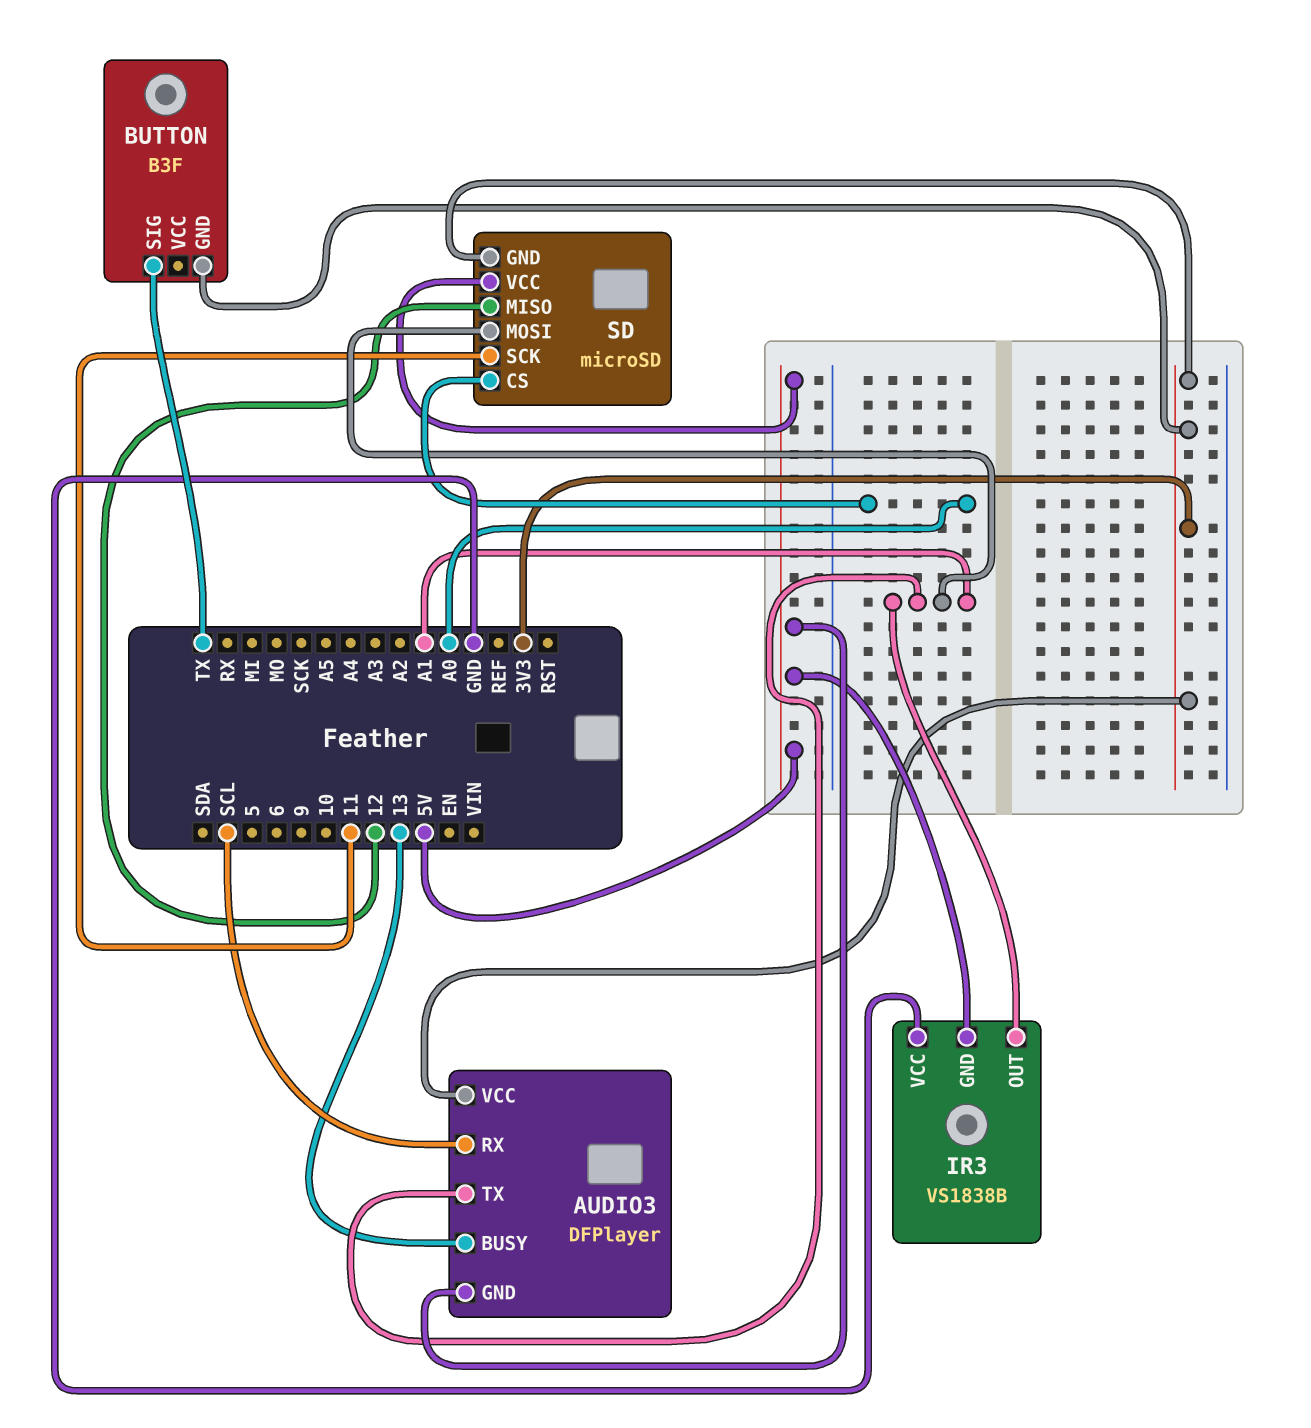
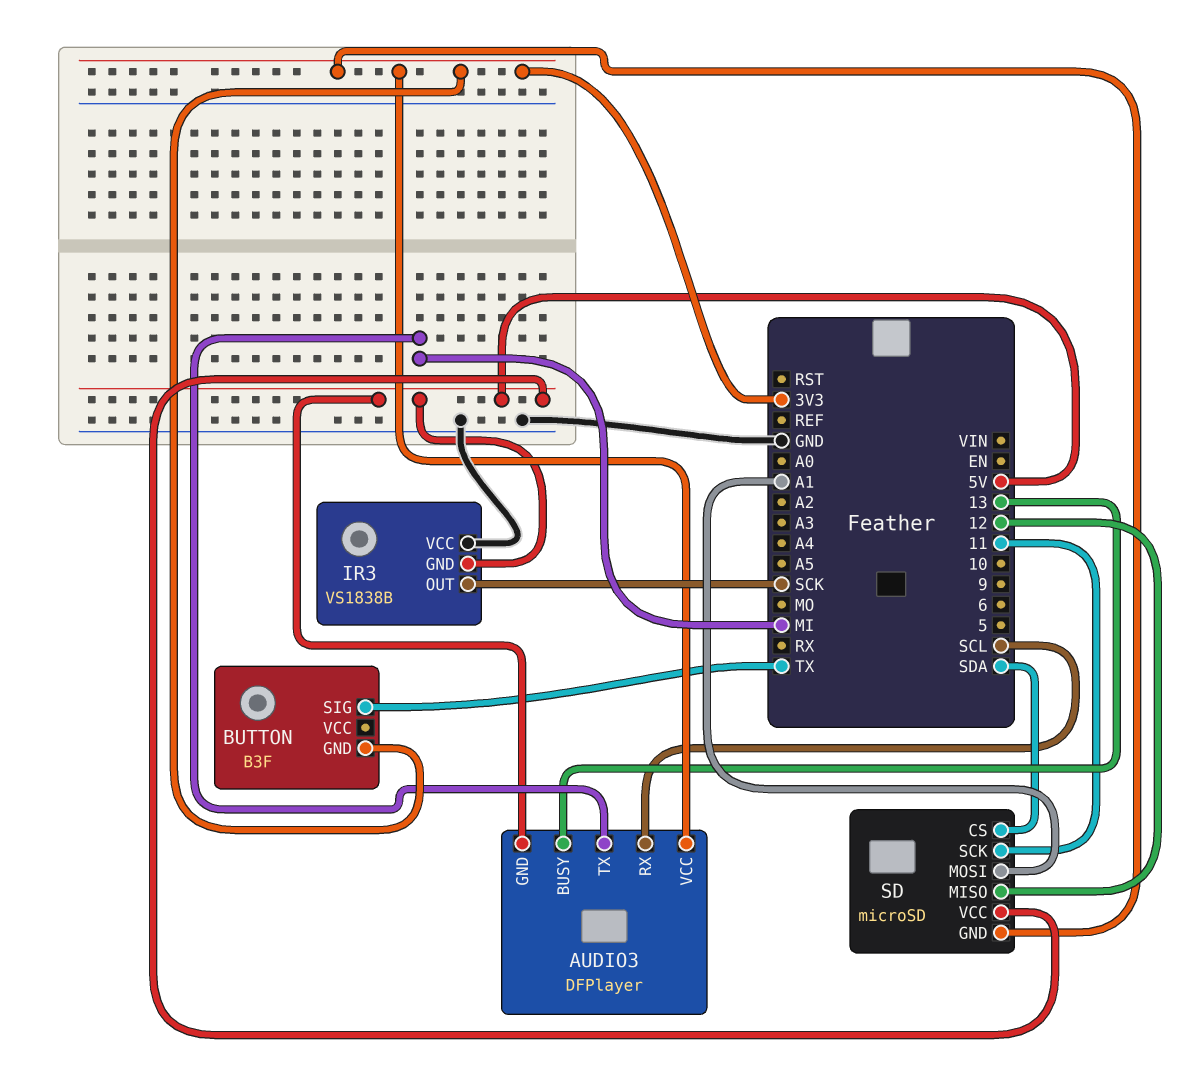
AUDIO3 pin TX: A1 -> MI
IR3 pin OUT: A1 -> SCK
SD pin CS: A0 -> SDA

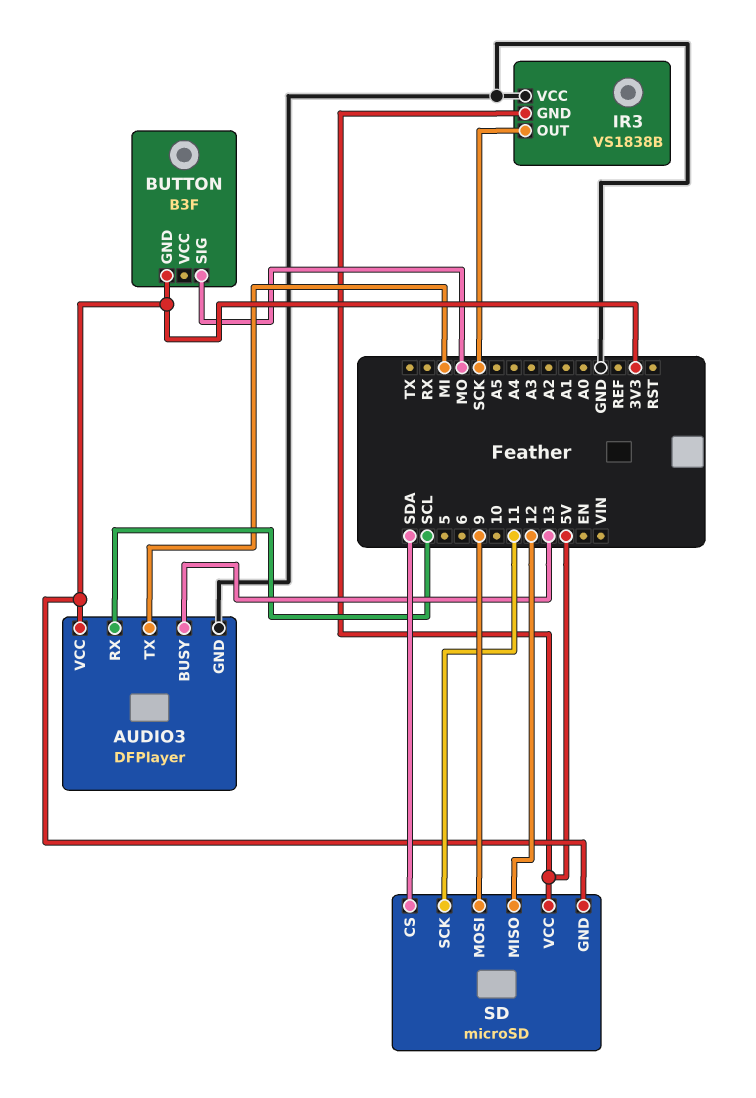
AUDIO3 pin GND: 5V -> GND
BUTTON pin SIG: TX -> MO
SD pin MOSI: A1 -> 9

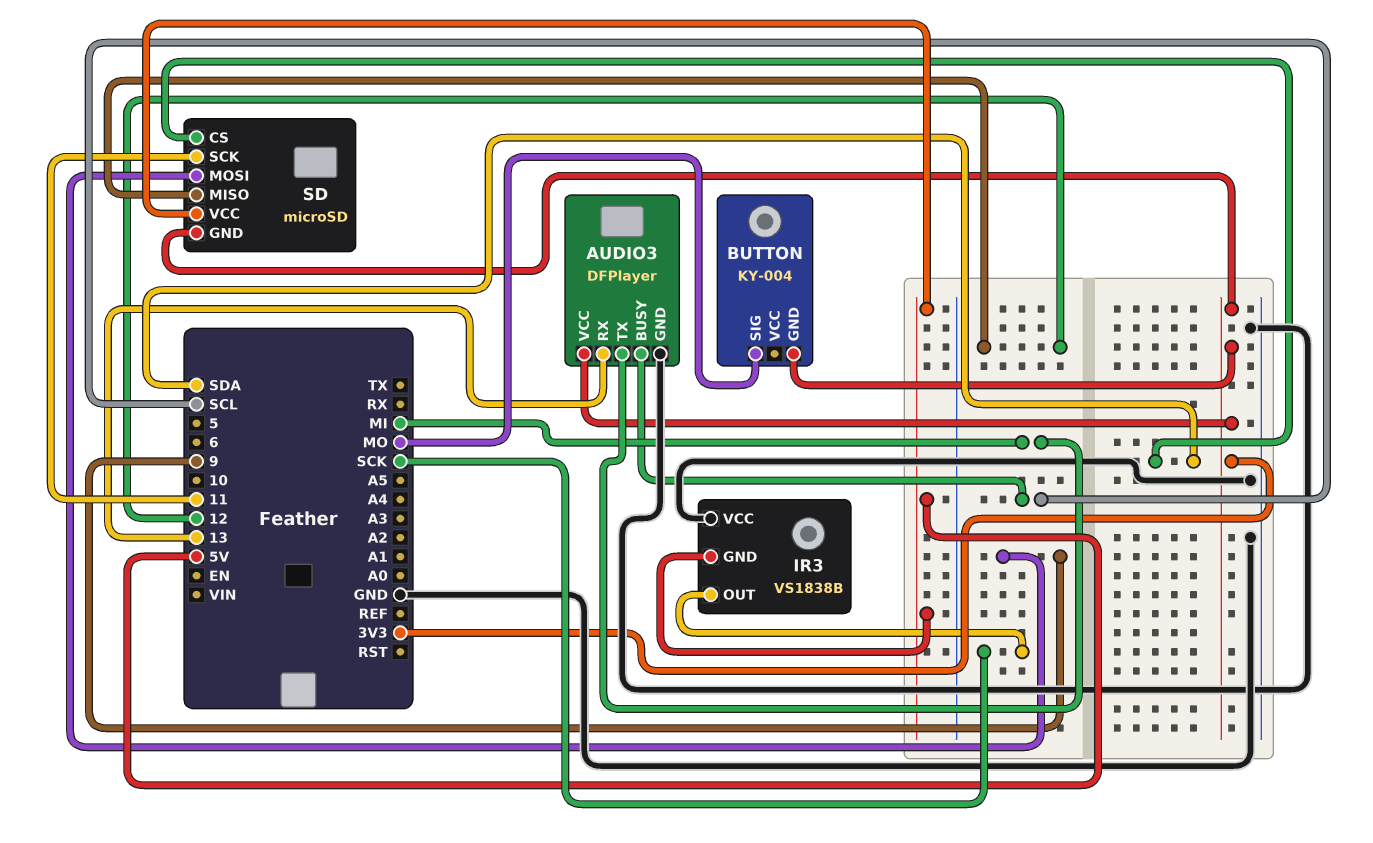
AUDIO3 pin BUSY: 13 -> SCL
AUDIO3 pin RX: SCL -> 13
BUTTON: B3F -> KY-004

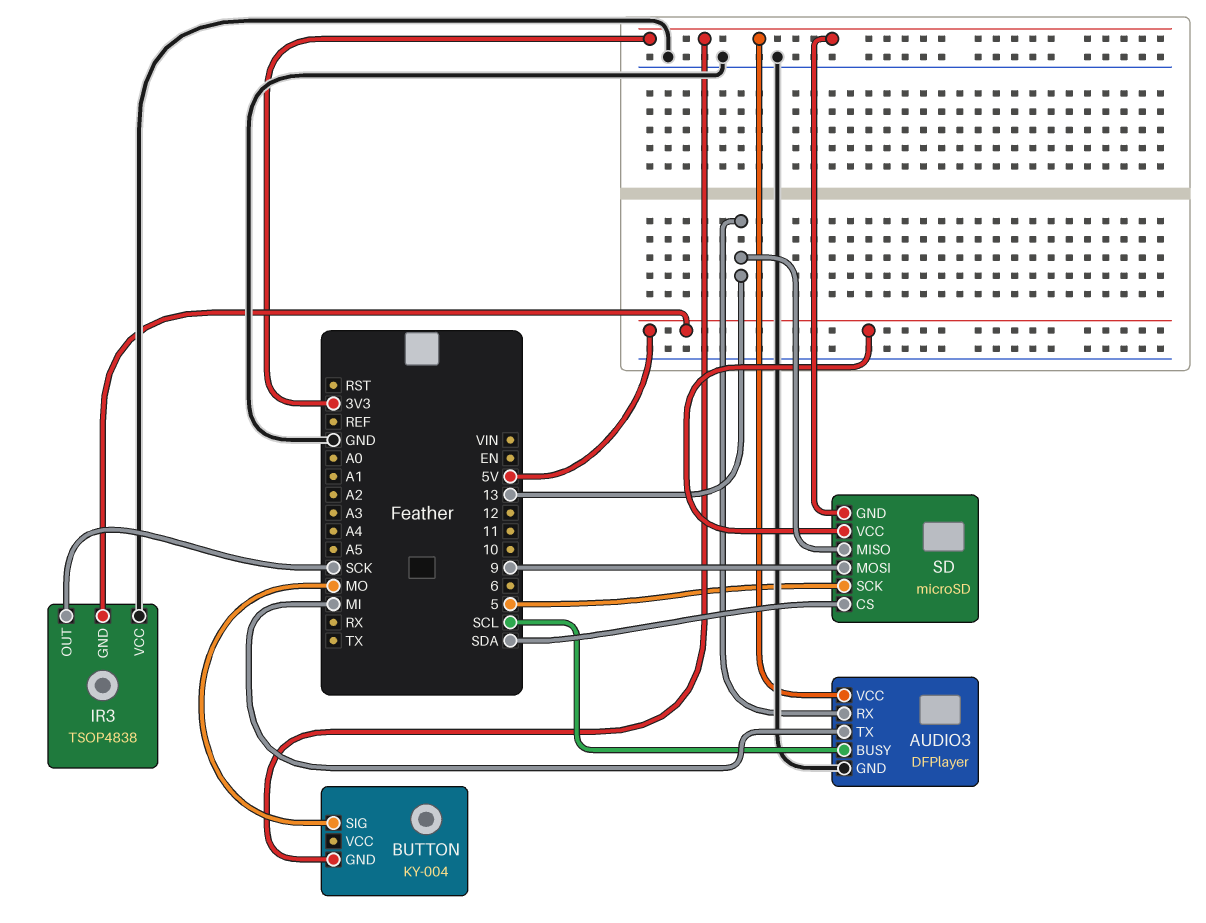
IR3: VS1838B -> TSOP4838
SD pin MISO: 12 -> 13
SD pin SCK: 11 -> 5

